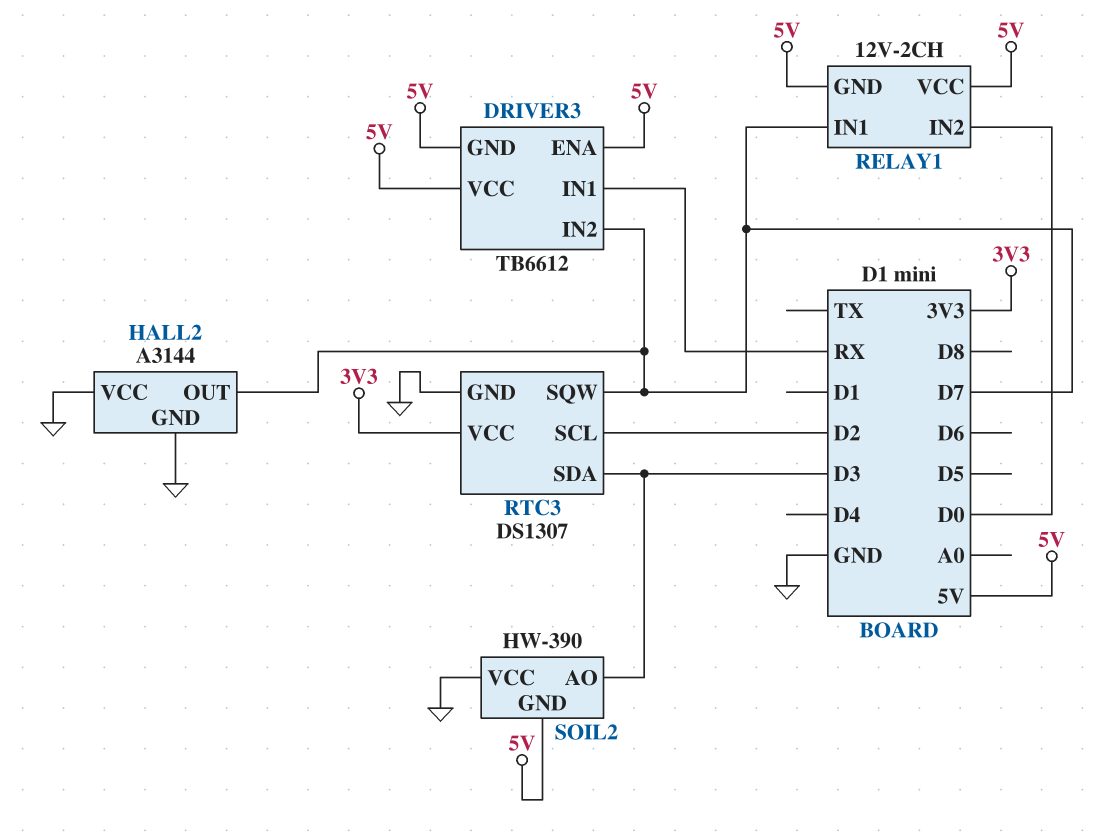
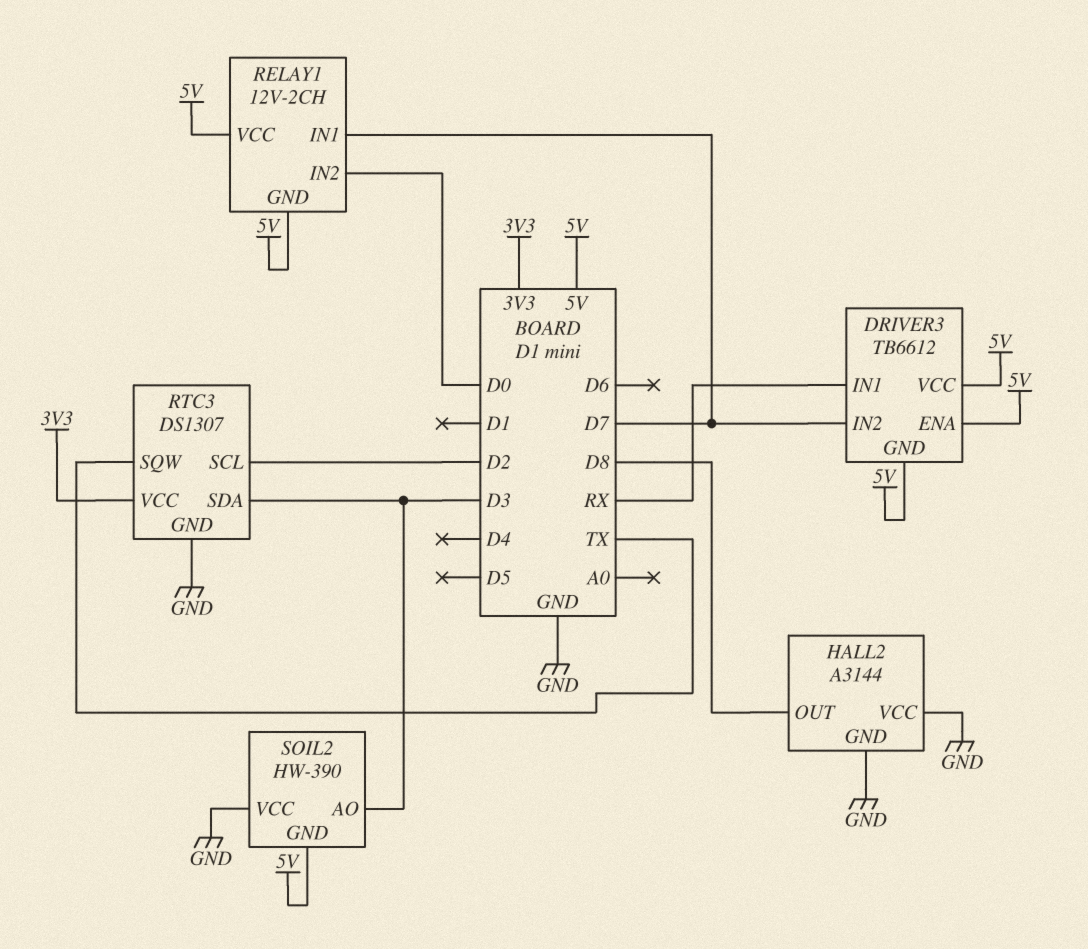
HALL2 pin OUT: D7 -> D8
RTC3 pin SQW: D7 -> TX

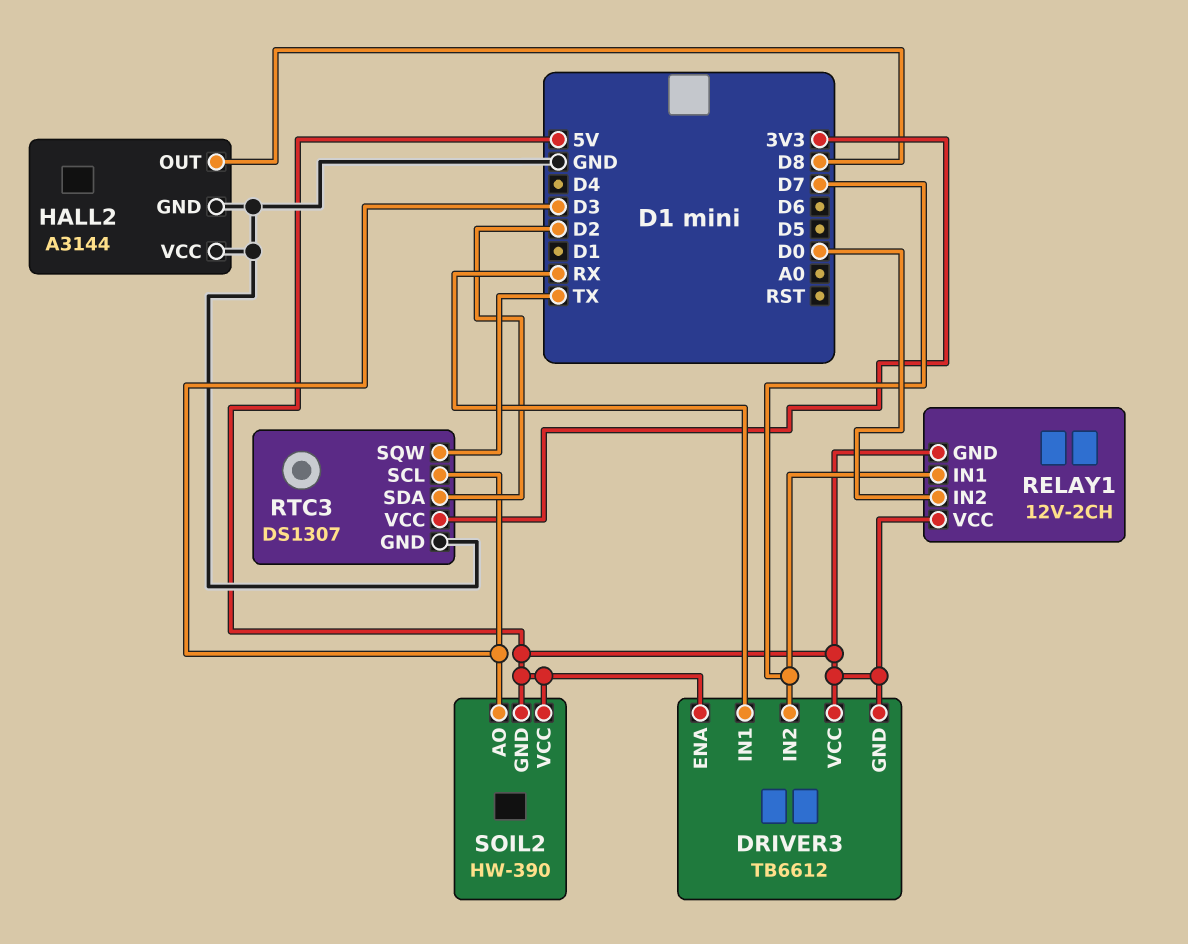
RTC3 pin SCL: D2 -> D3
RTC3 pin SDA: D3 -> D2
SOIL2 pin VCC: GND -> 5V

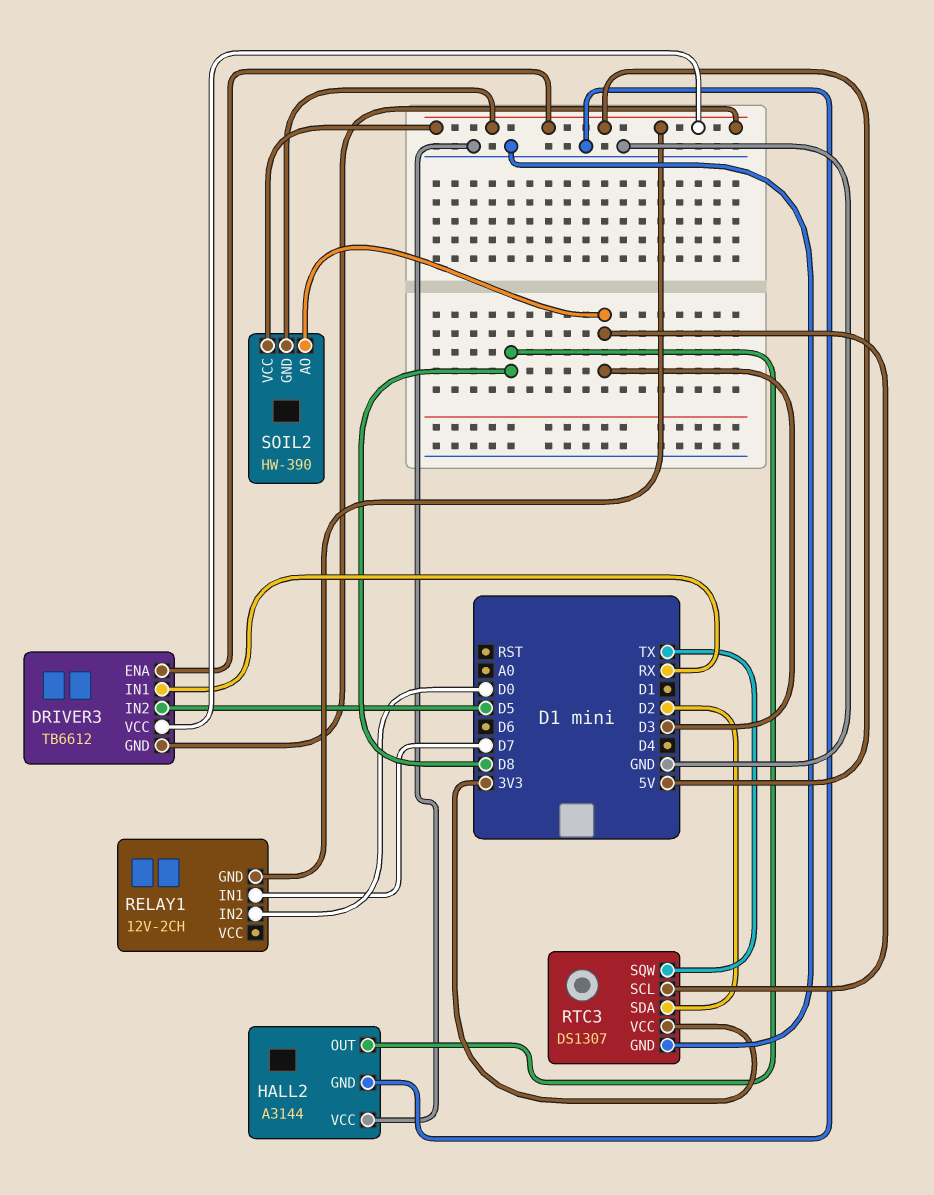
DRIVER3 pin IN2: D7 -> D5
RELAY1 pin VCC: 5V -> none

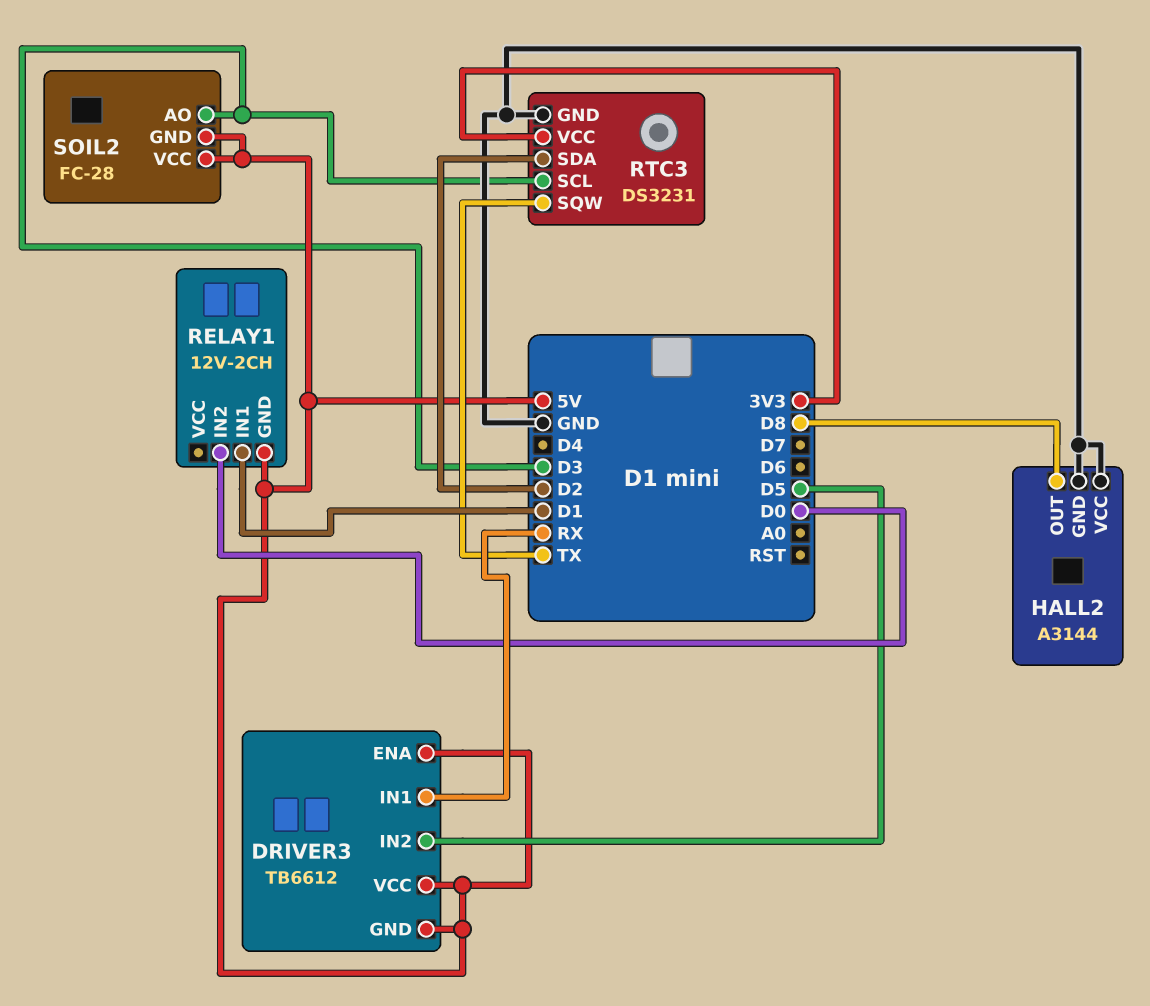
RELAY1 pin IN1: D7 -> D1
RTC3: DS1307 -> DS3231
SOIL2: HW-390 -> FC-28

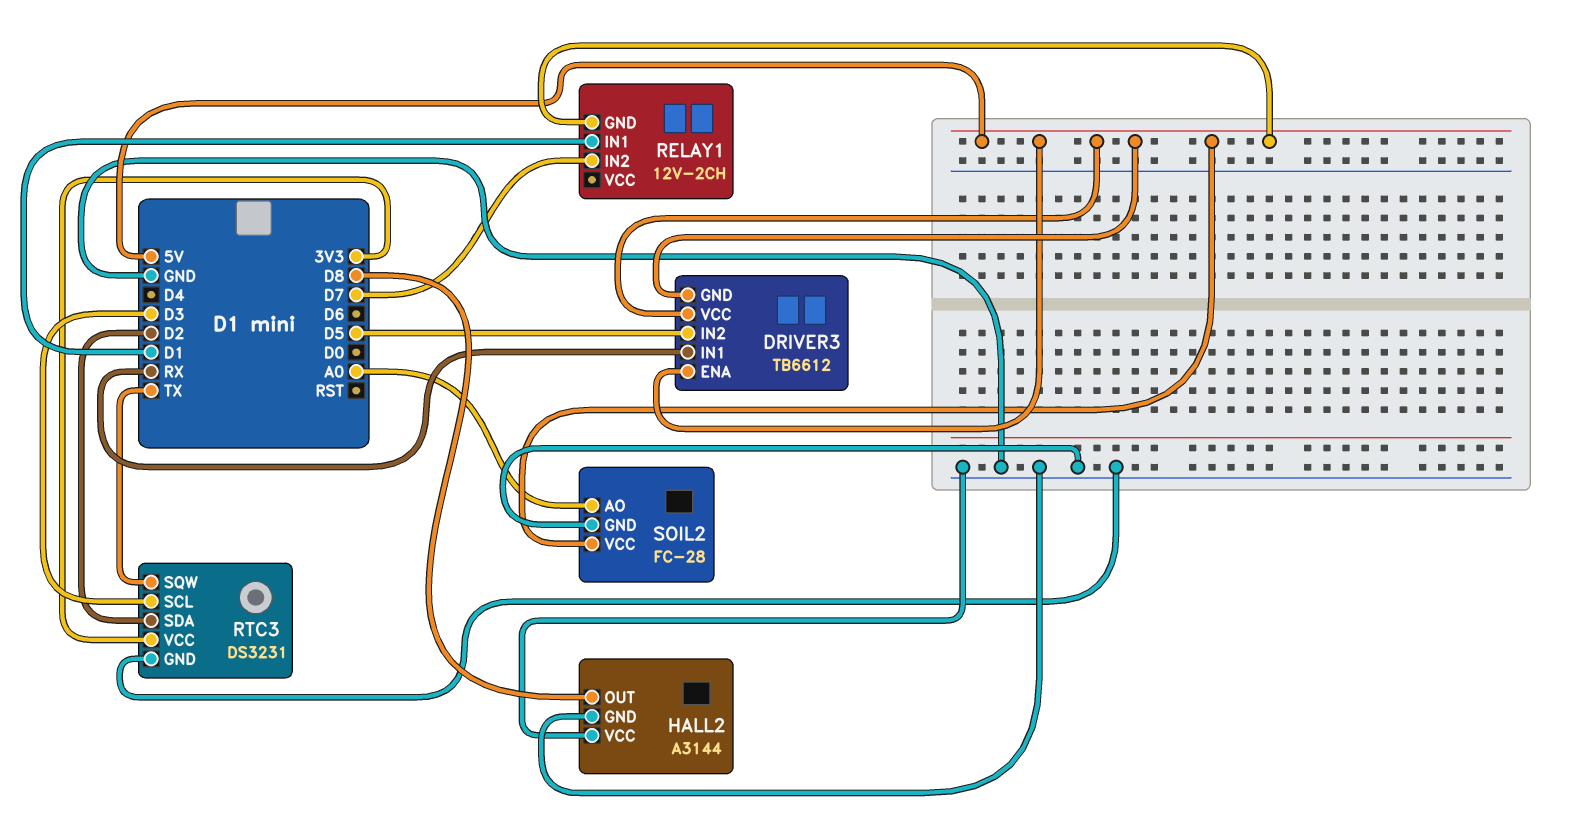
RELAY1 pin IN2: D0 -> D7
SOIL2 pin AO: D3 -> A0
SOIL2 pin GND: 5V -> GND

